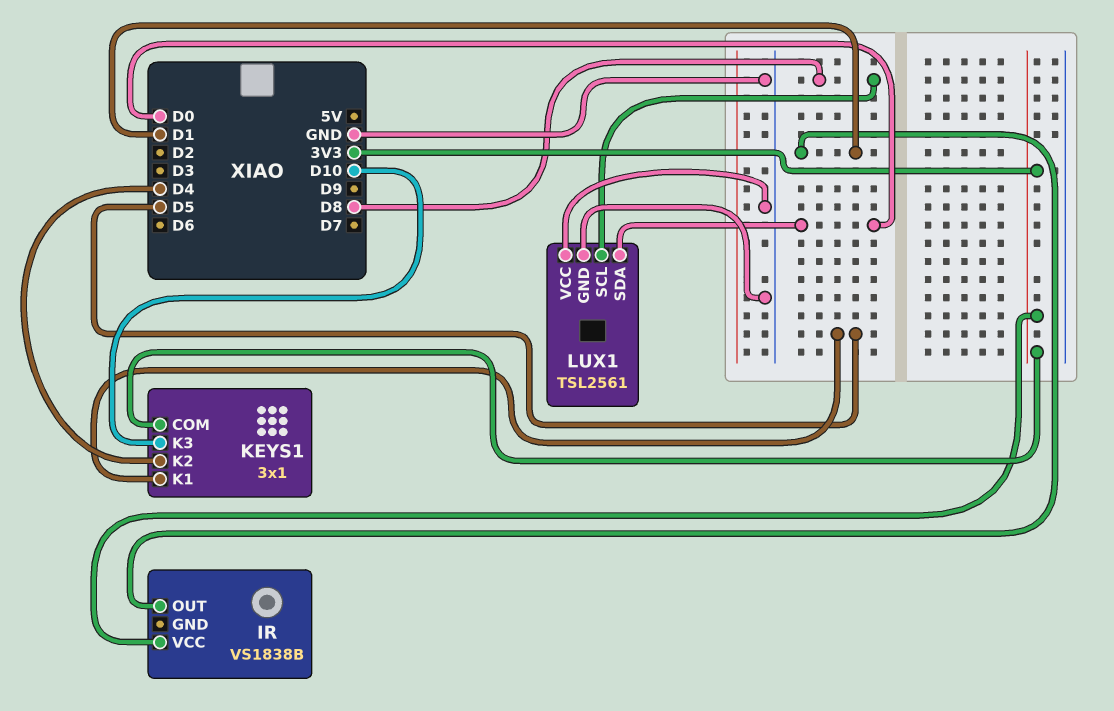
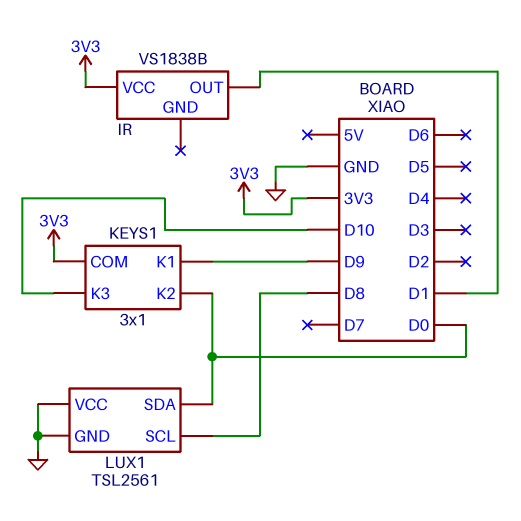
KEYS1 pin K1: D5 -> D9
KEYS1 pin K2: D4 -> D0

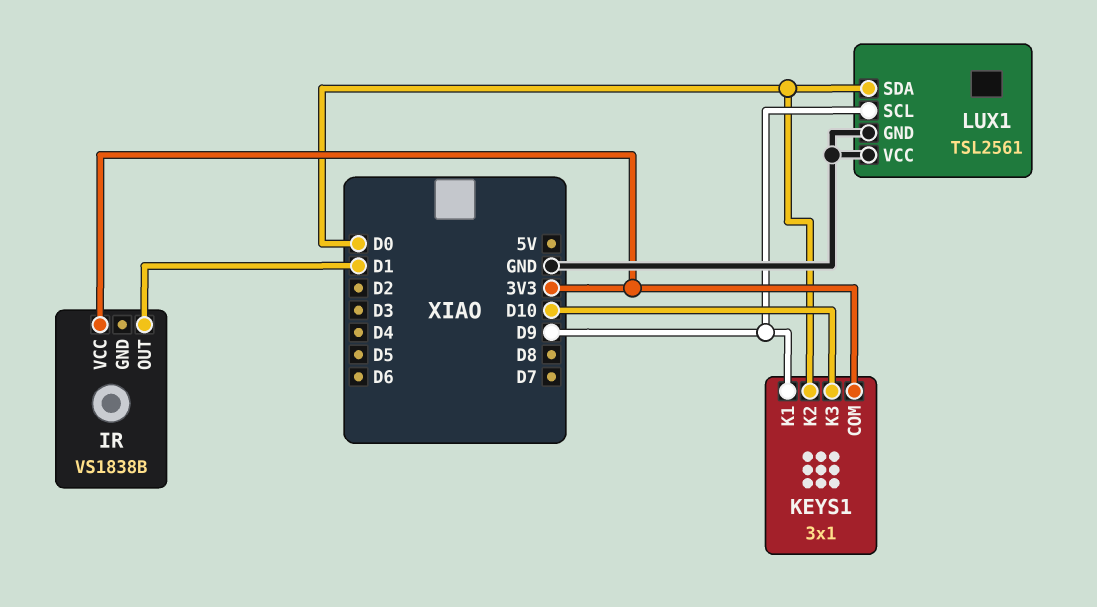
LUX1 pin SCL: D8 -> D9

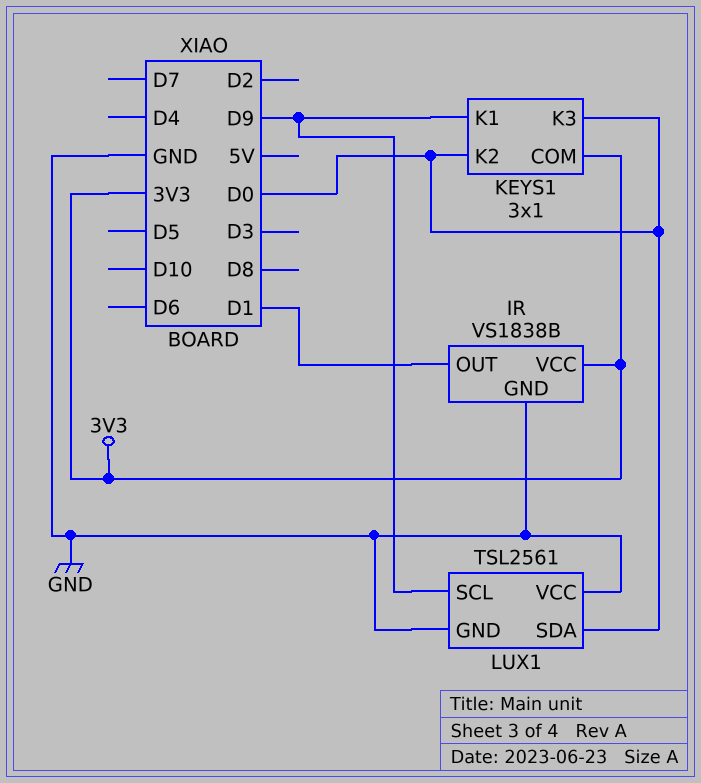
IR pin GND: none -> GND
KEYS1 pin K3: D10 -> D0

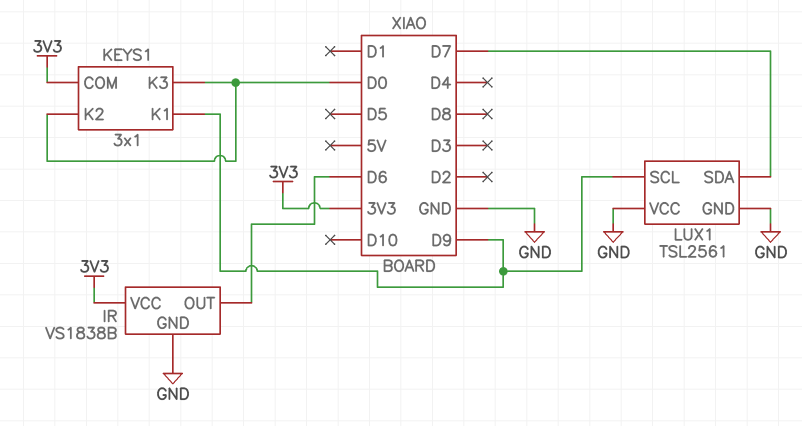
IR pin OUT: D1 -> D6
LUX1 pin SDA: D0 -> D7

